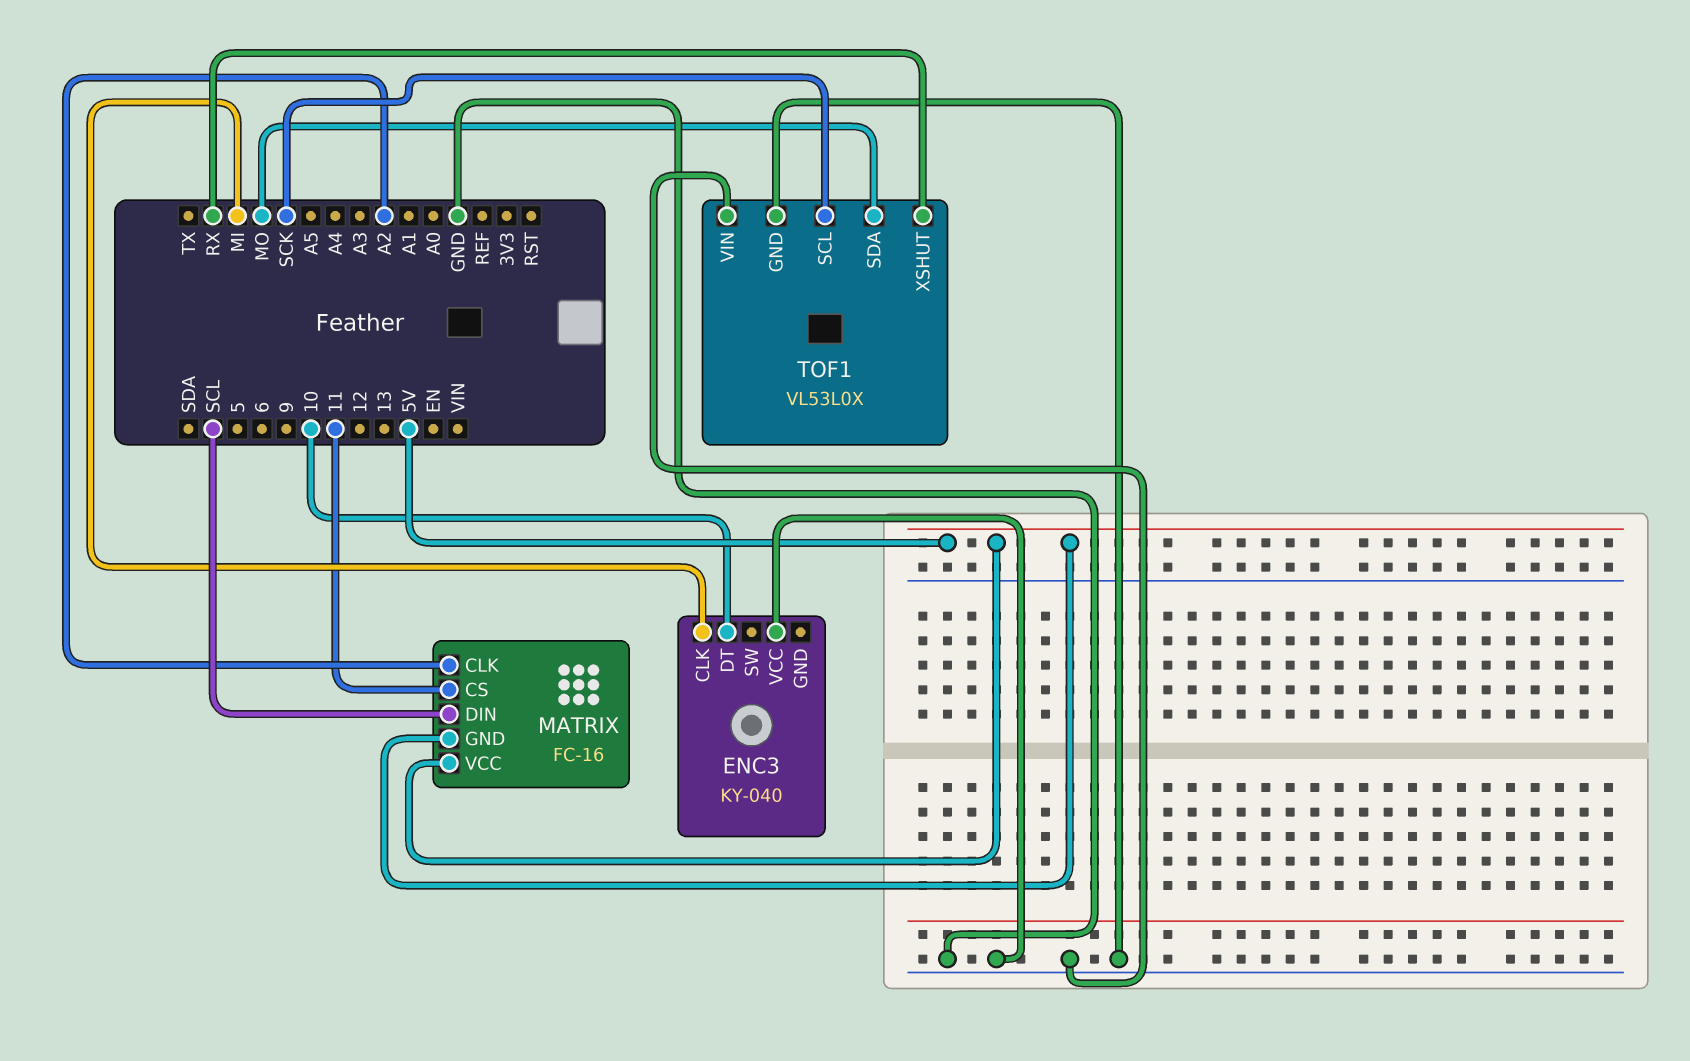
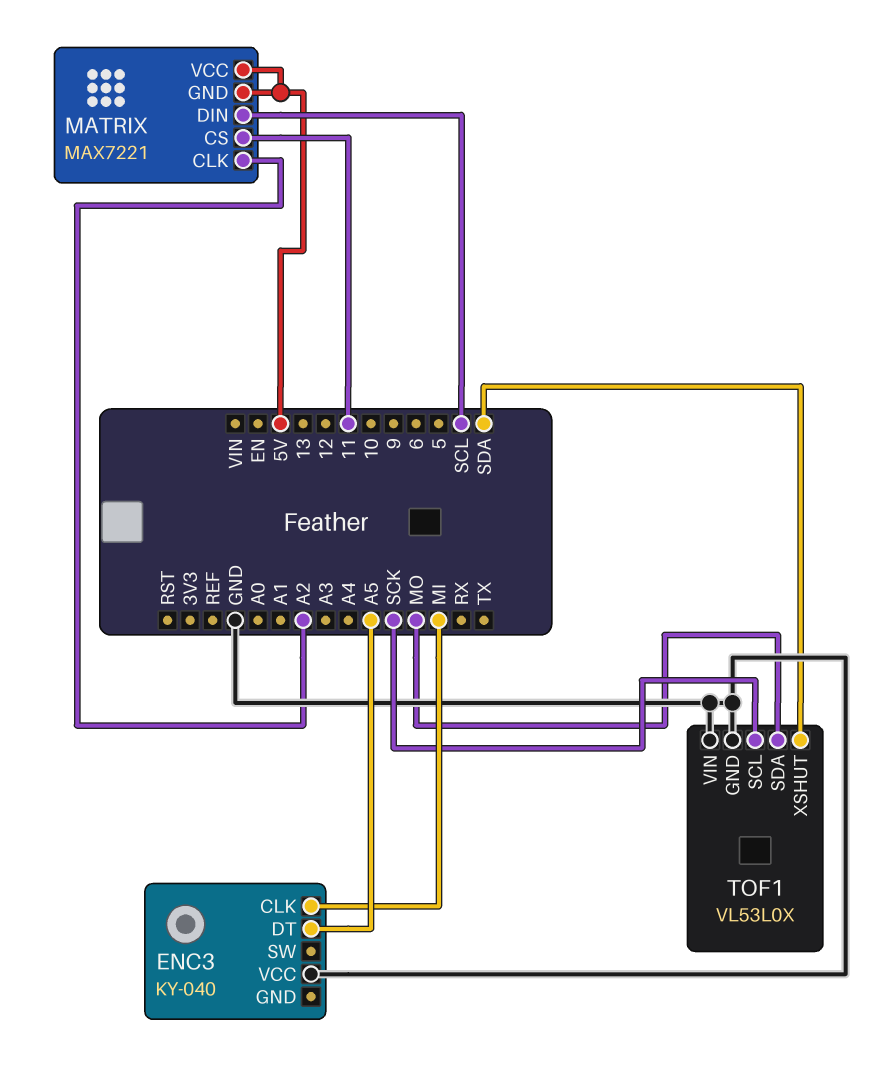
ENC3 pin DT: 10 -> A5
MATRIX: FC-16 -> MAX7221
TOF1 pin XSHUT: RX -> SDA

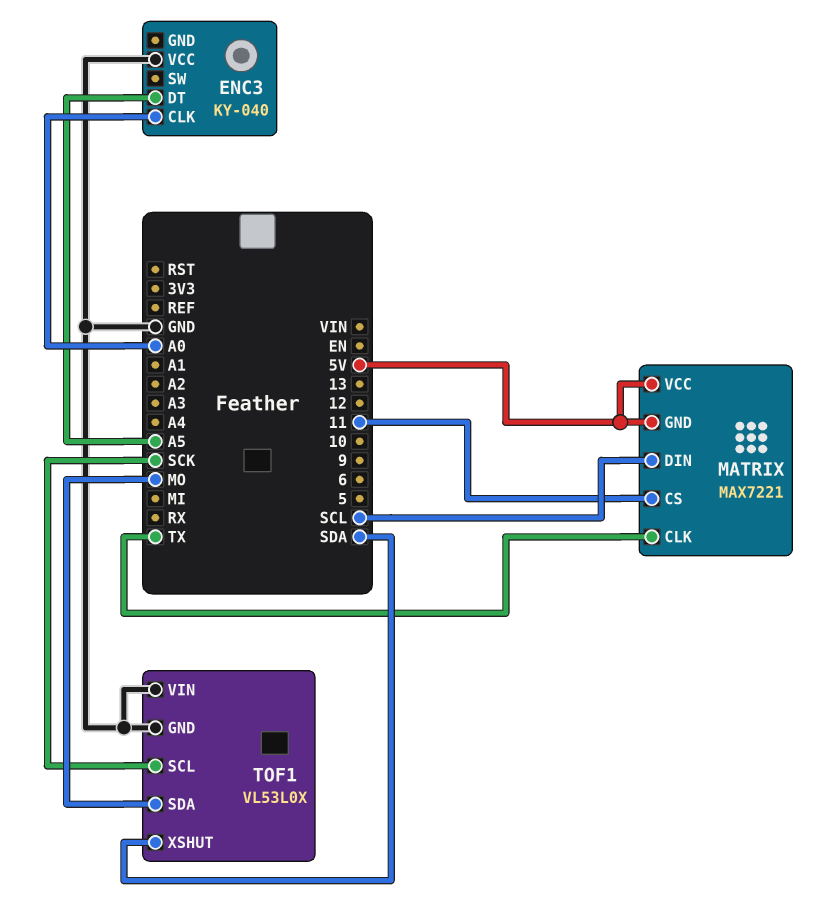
ENC3 pin CLK: MI -> A0
MATRIX pin CLK: A2 -> TX

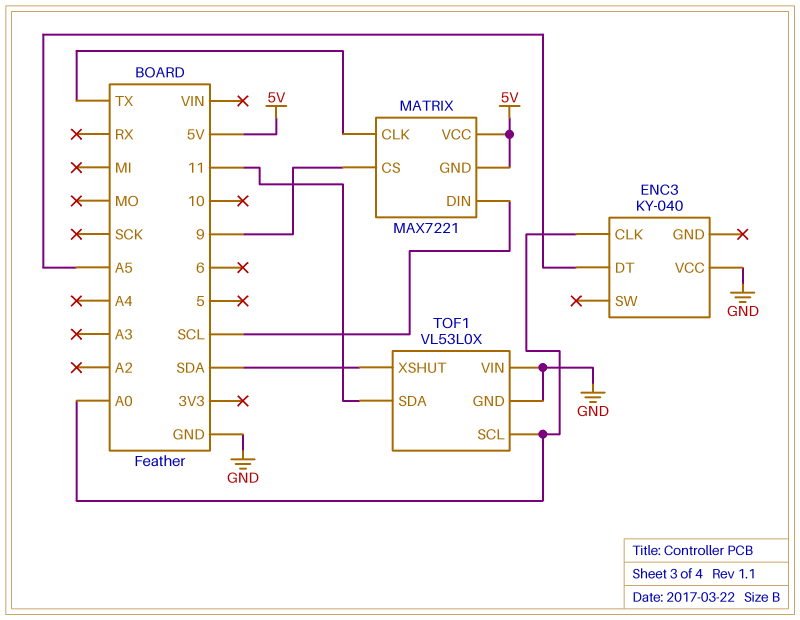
MATRIX pin CS: 11 -> 9
TOF1 pin SCL: SCK -> A0
TOF1 pin SDA: MO -> 11

